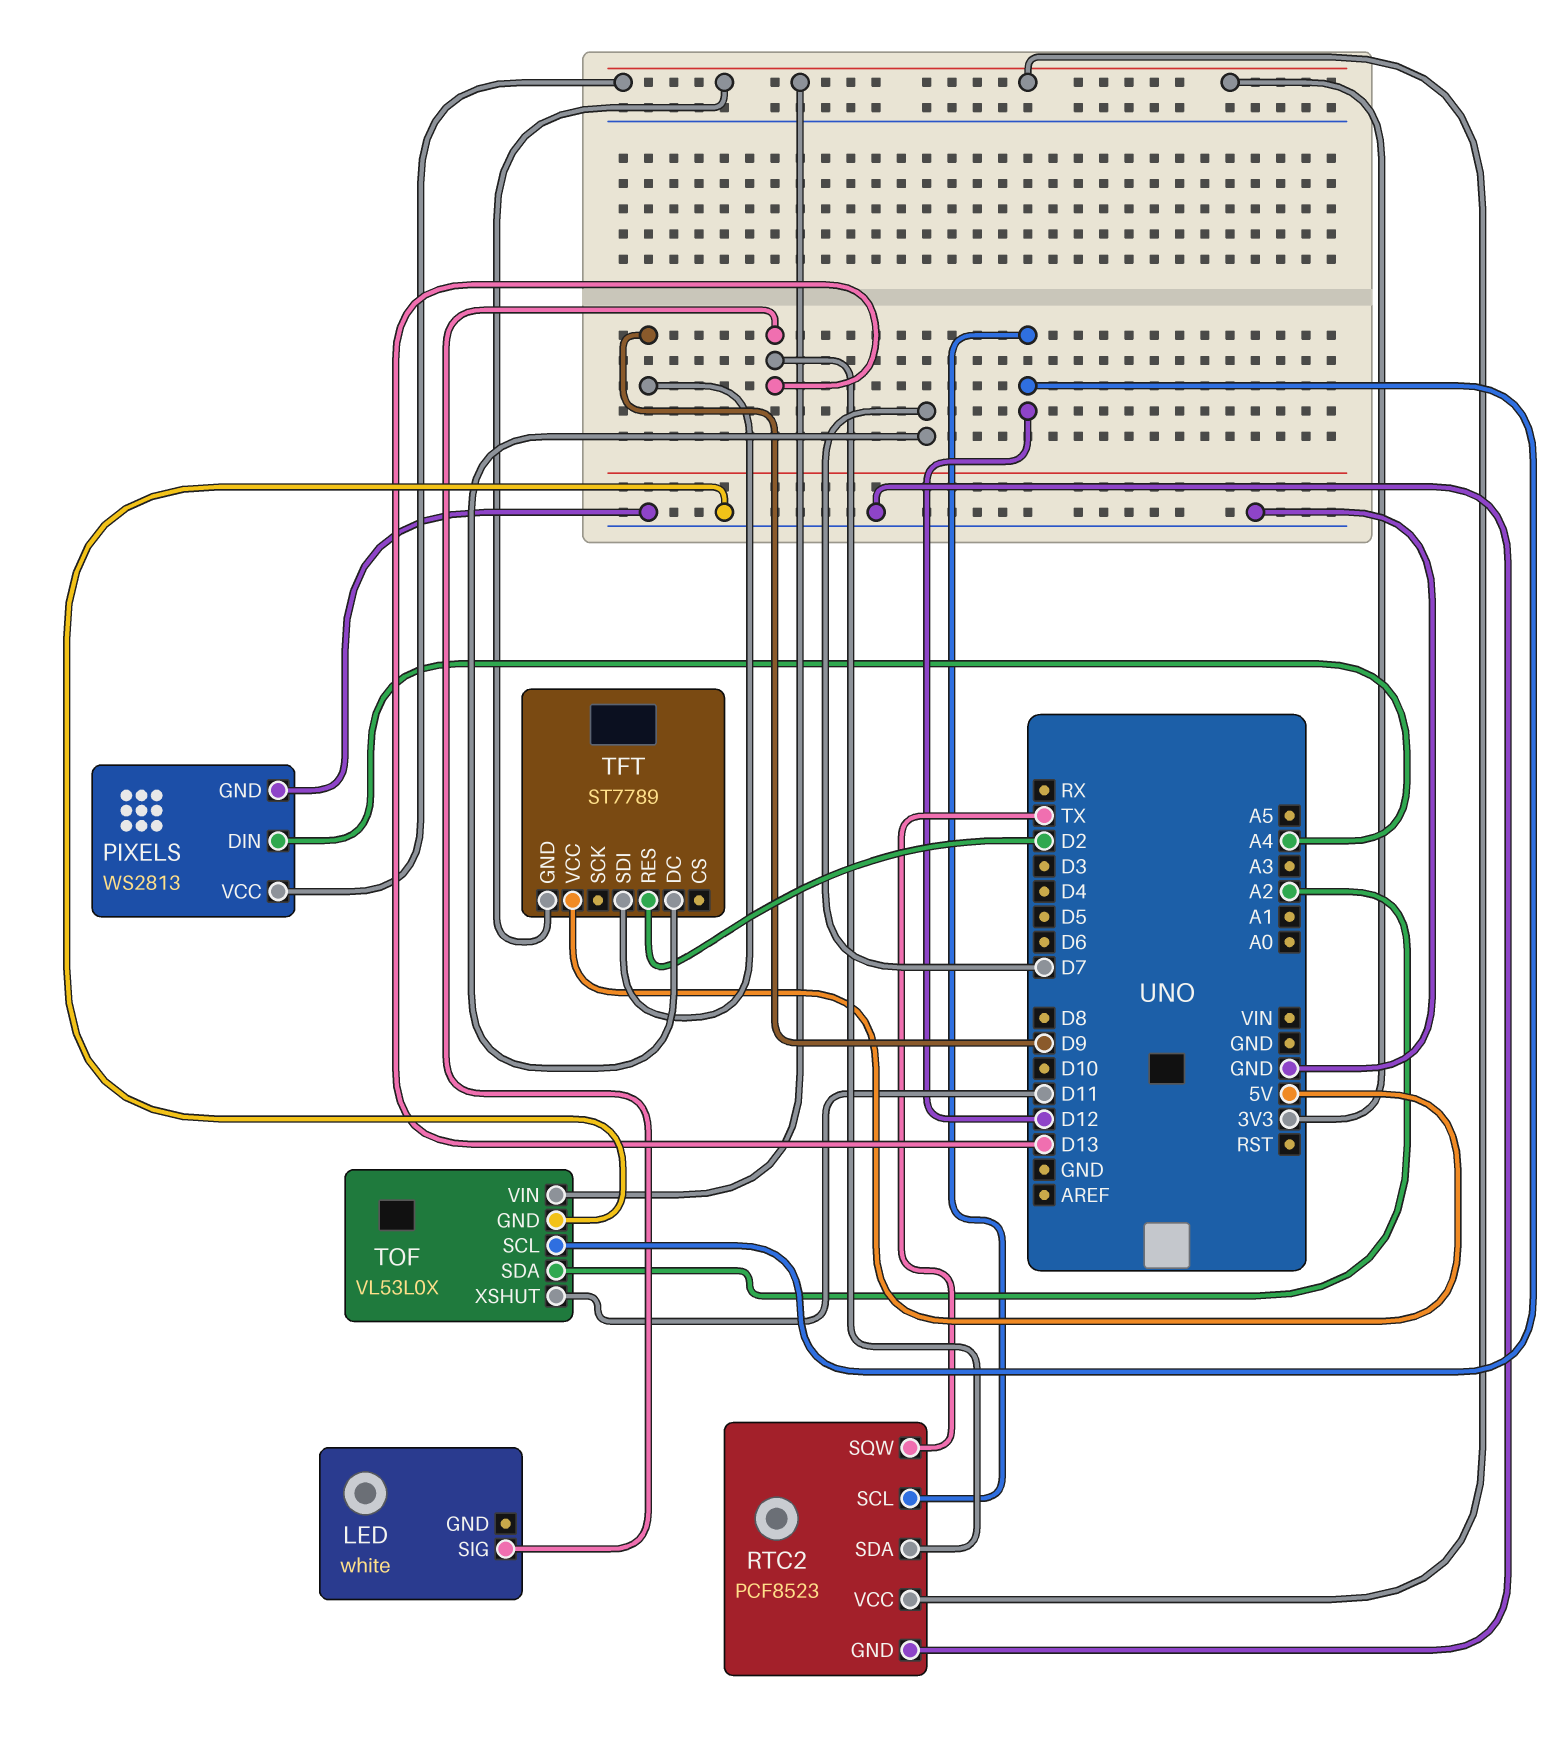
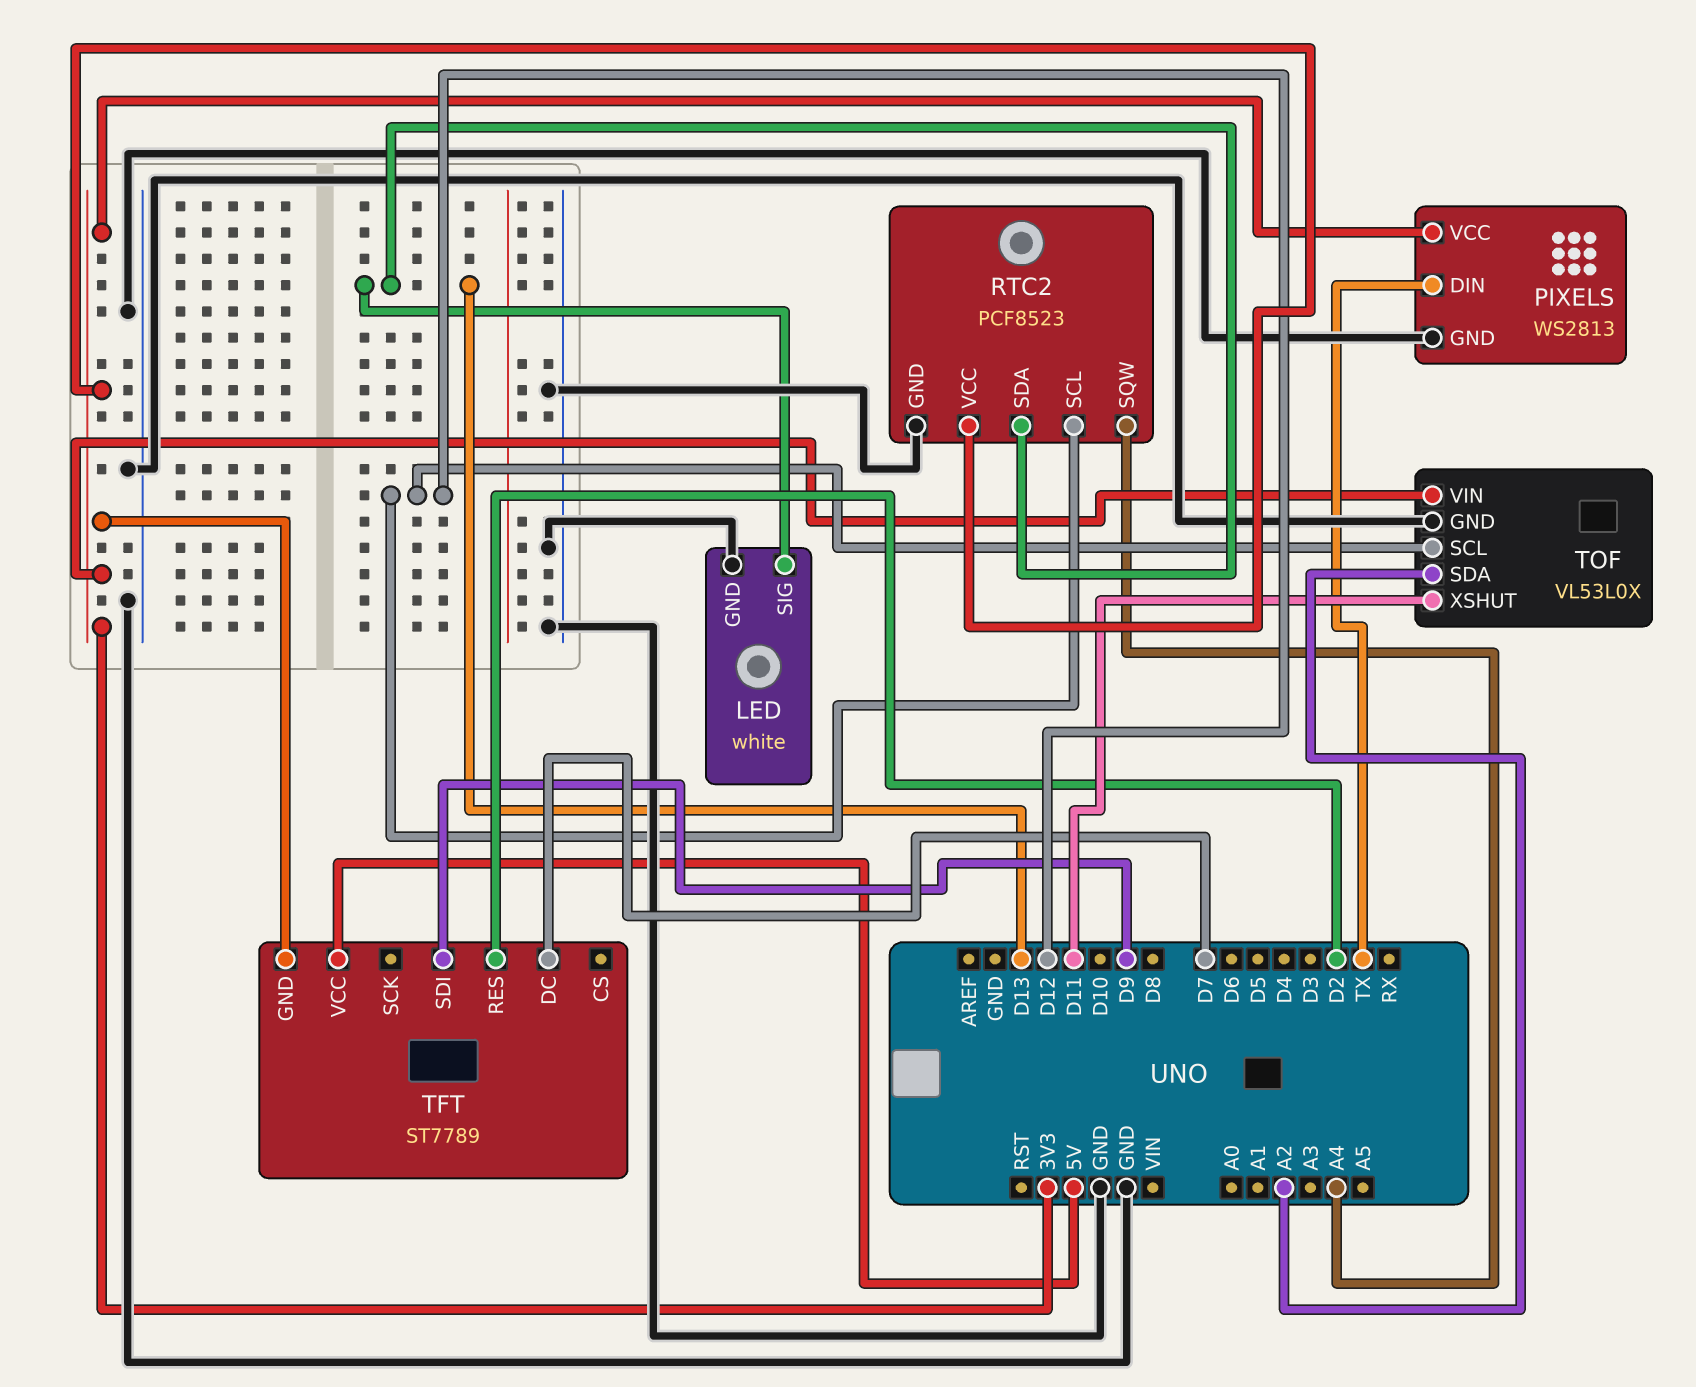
LED pin GND: none -> GND
PIXELS pin DIN: A4 -> TX
RTC2 pin SQW: TX -> A4

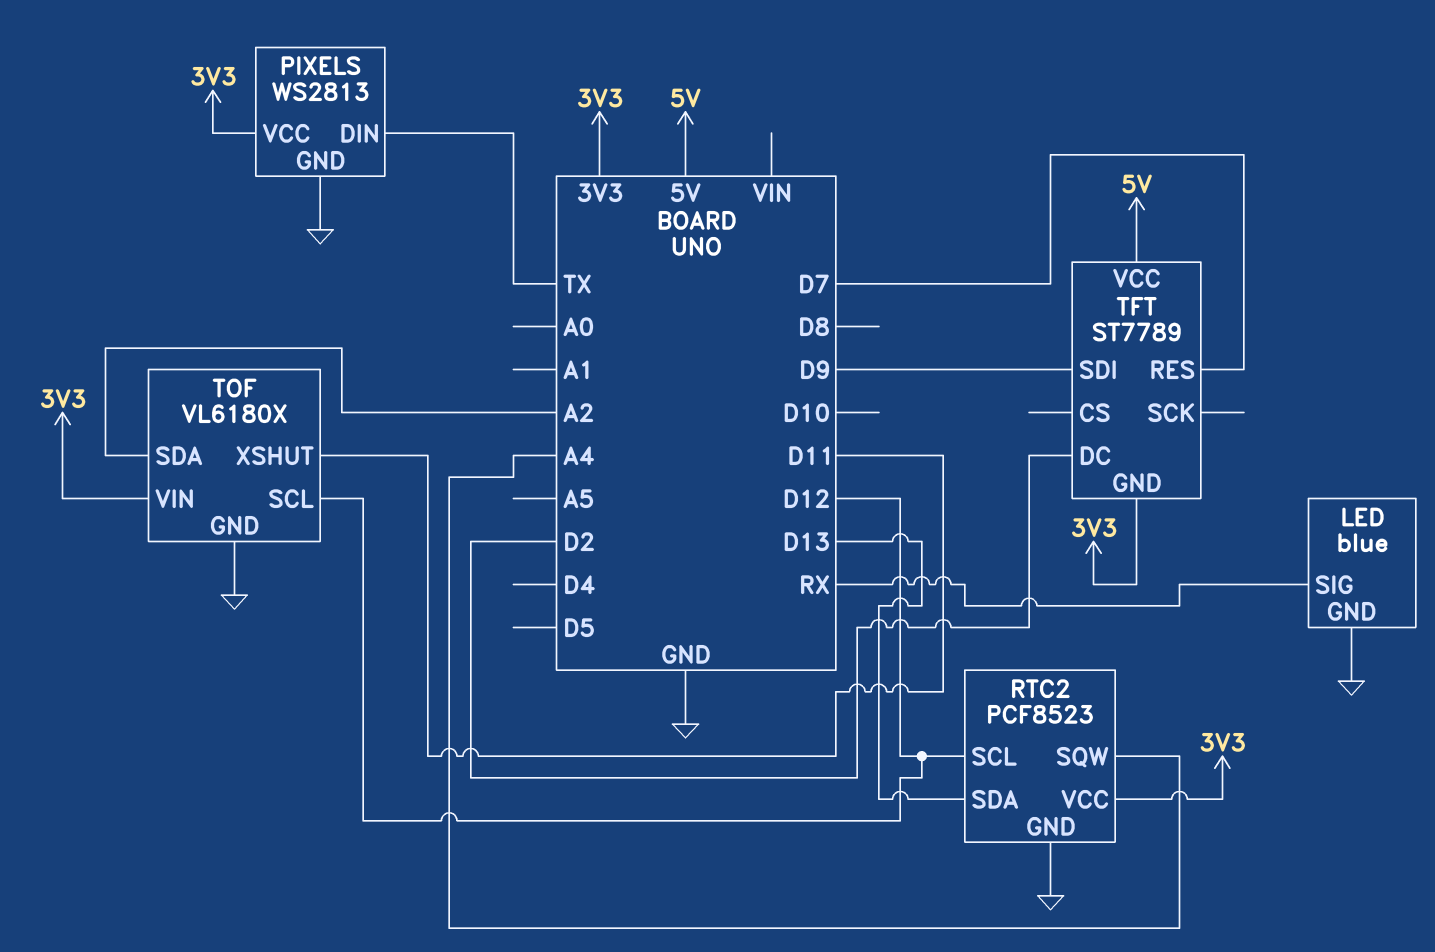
LED: white -> blue
LED pin SIG: D13 -> RX
TFT pin DC: D7 -> D2
TFT pin RES: D2 -> D7
TOF: VL53L0X -> VL6180X

